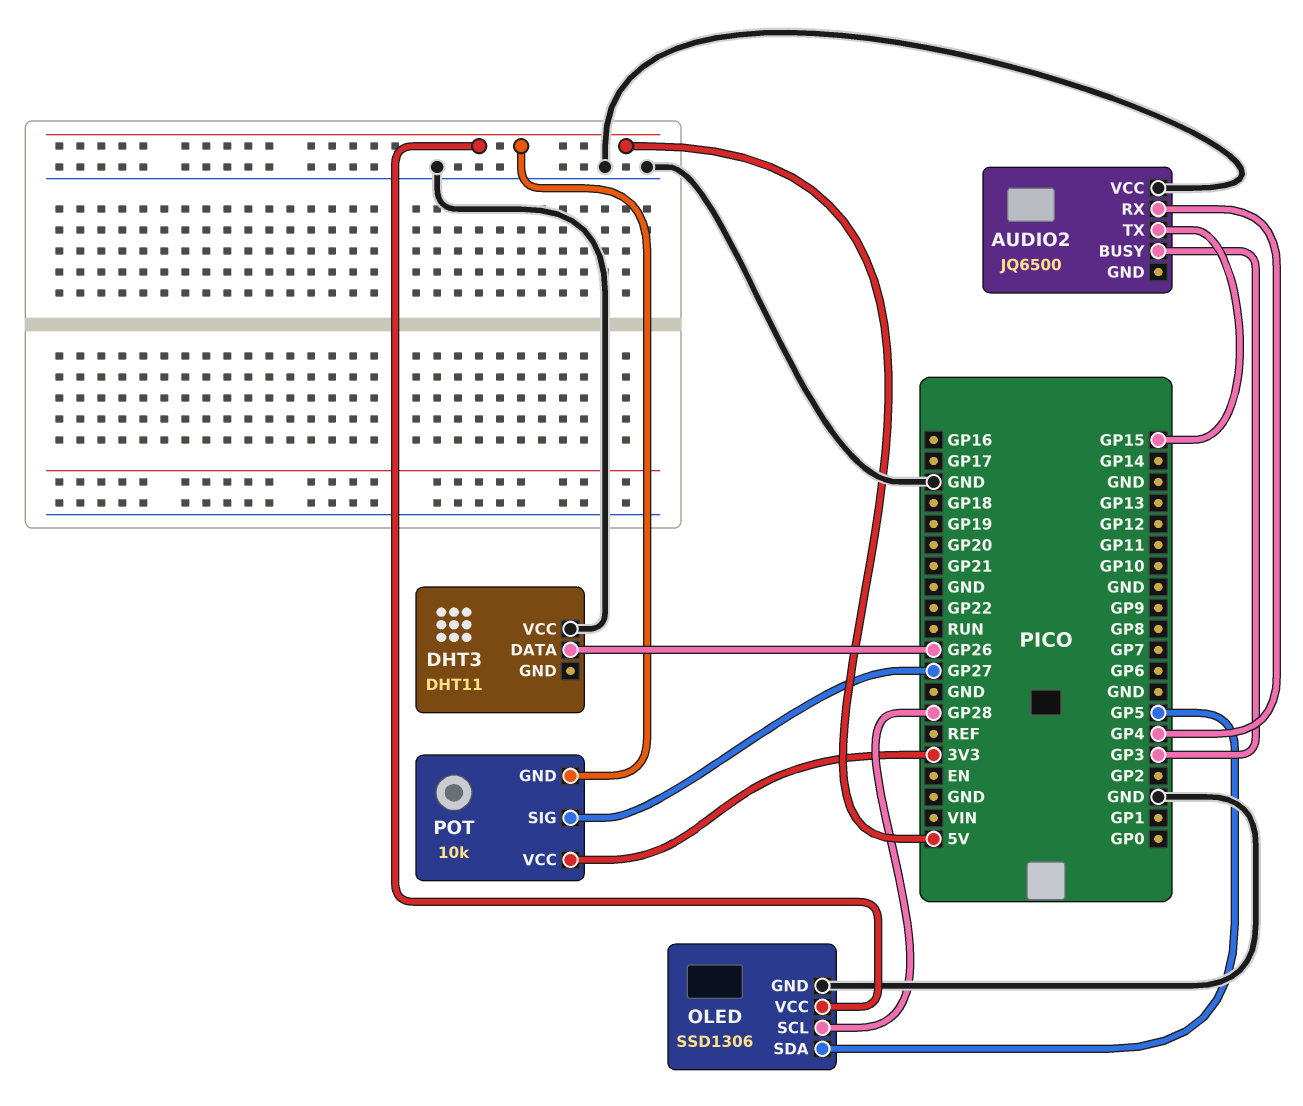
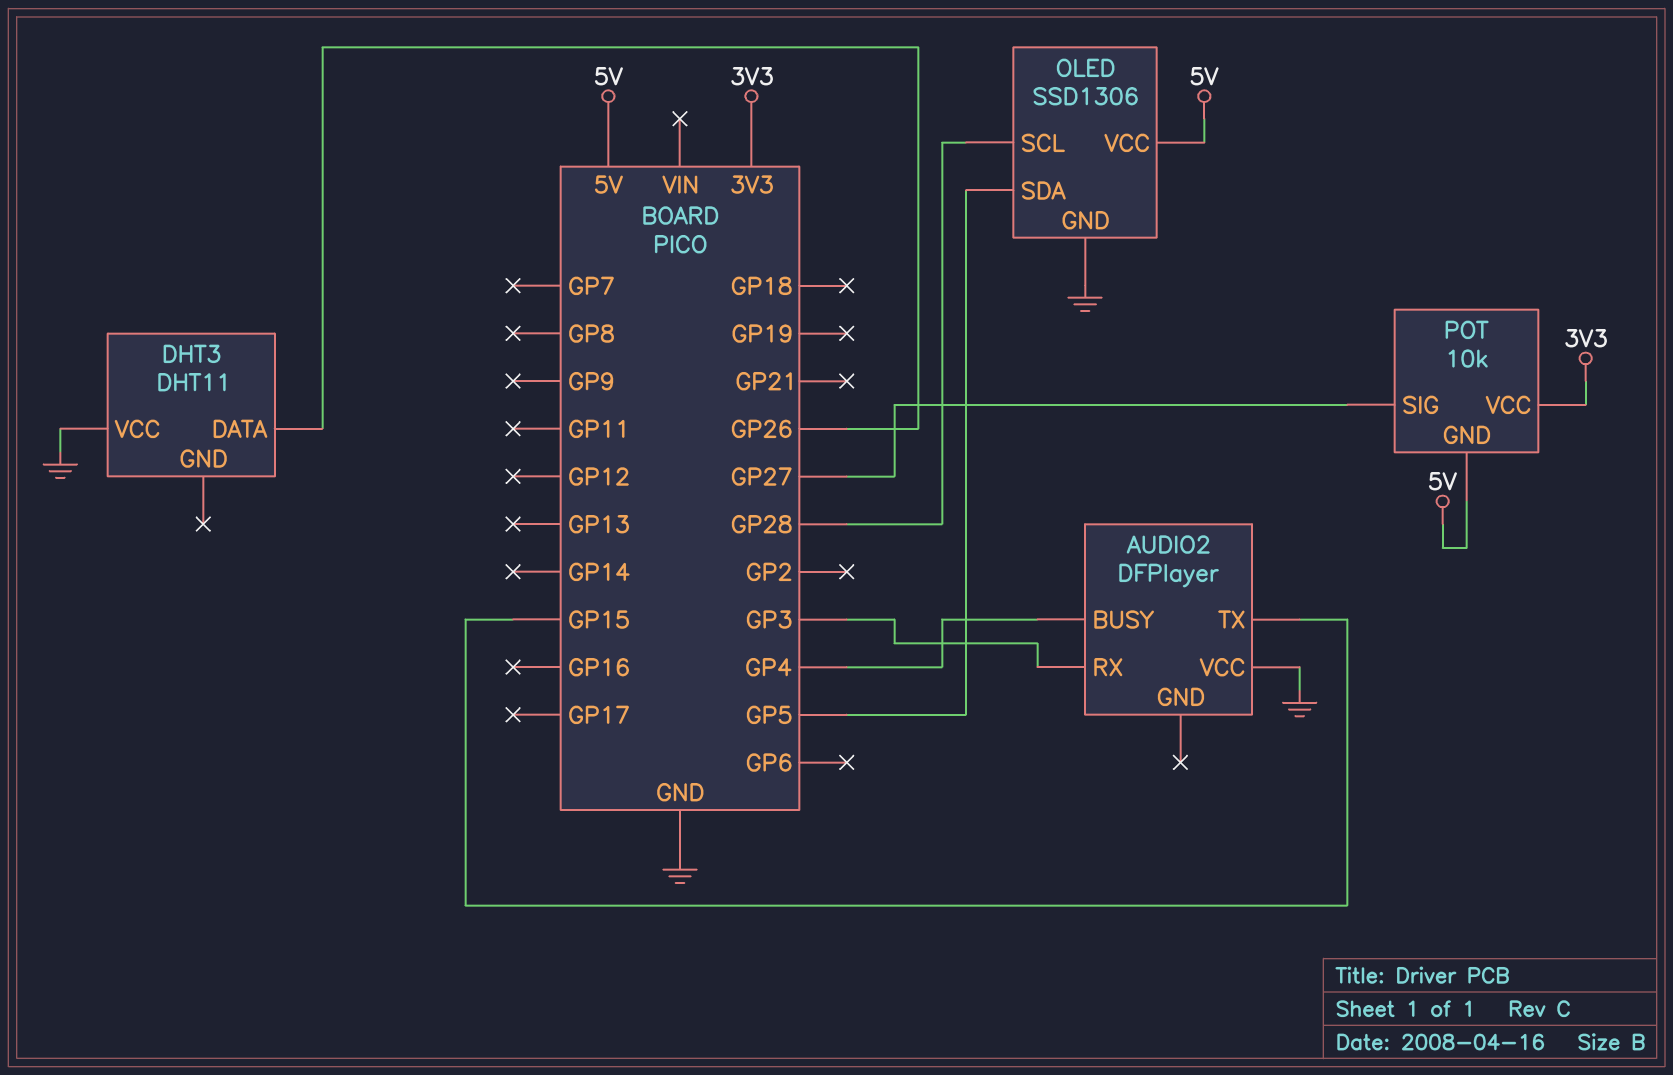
AUDIO2: JQ6500 -> DFPlayer
AUDIO2 pin BUSY: GP3 -> GP4
AUDIO2 pin RX: GP4 -> GP3

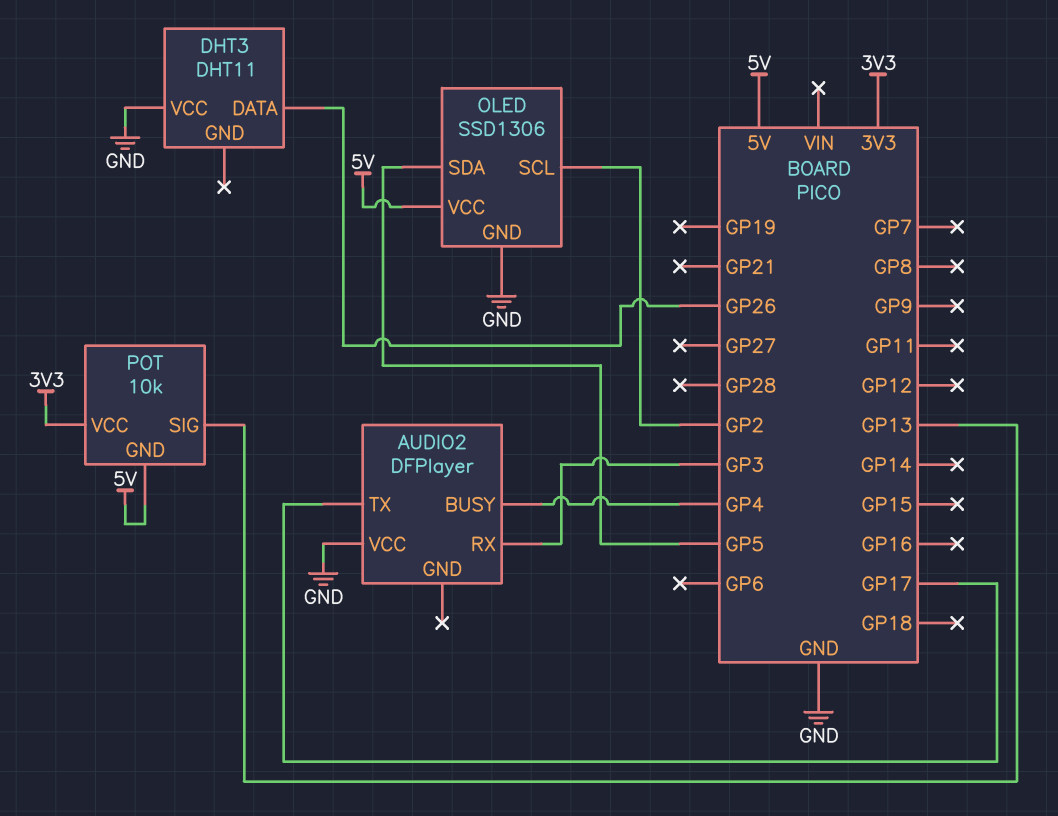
AUDIO2 pin TX: GP15 -> GP17
OLED pin SCL: GP28 -> GP2
POT pin SIG: GP27 -> GP13

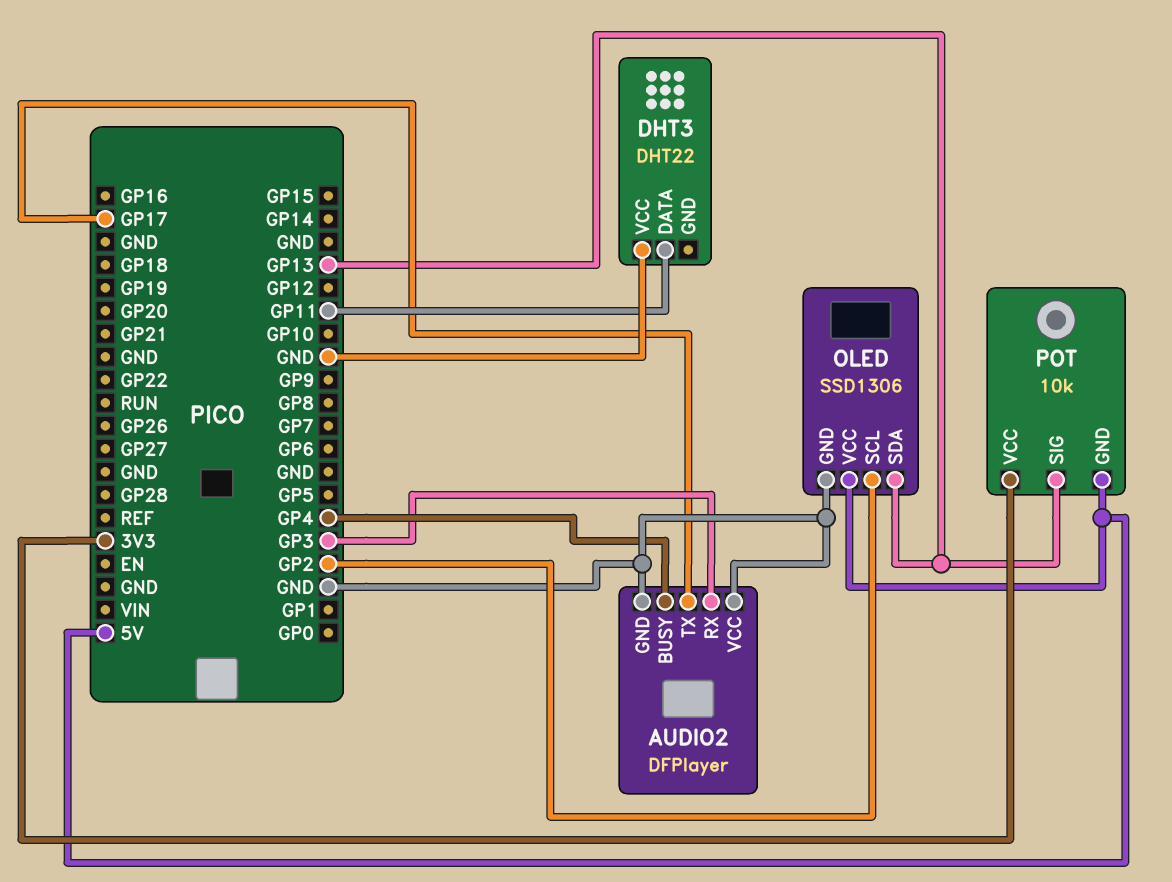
AUDIO2 pin GND: none -> GND
DHT3: DHT11 -> DHT22
DHT3 pin DATA: GP26 -> GP11
OLED pin SDA: GP5 -> GP13

